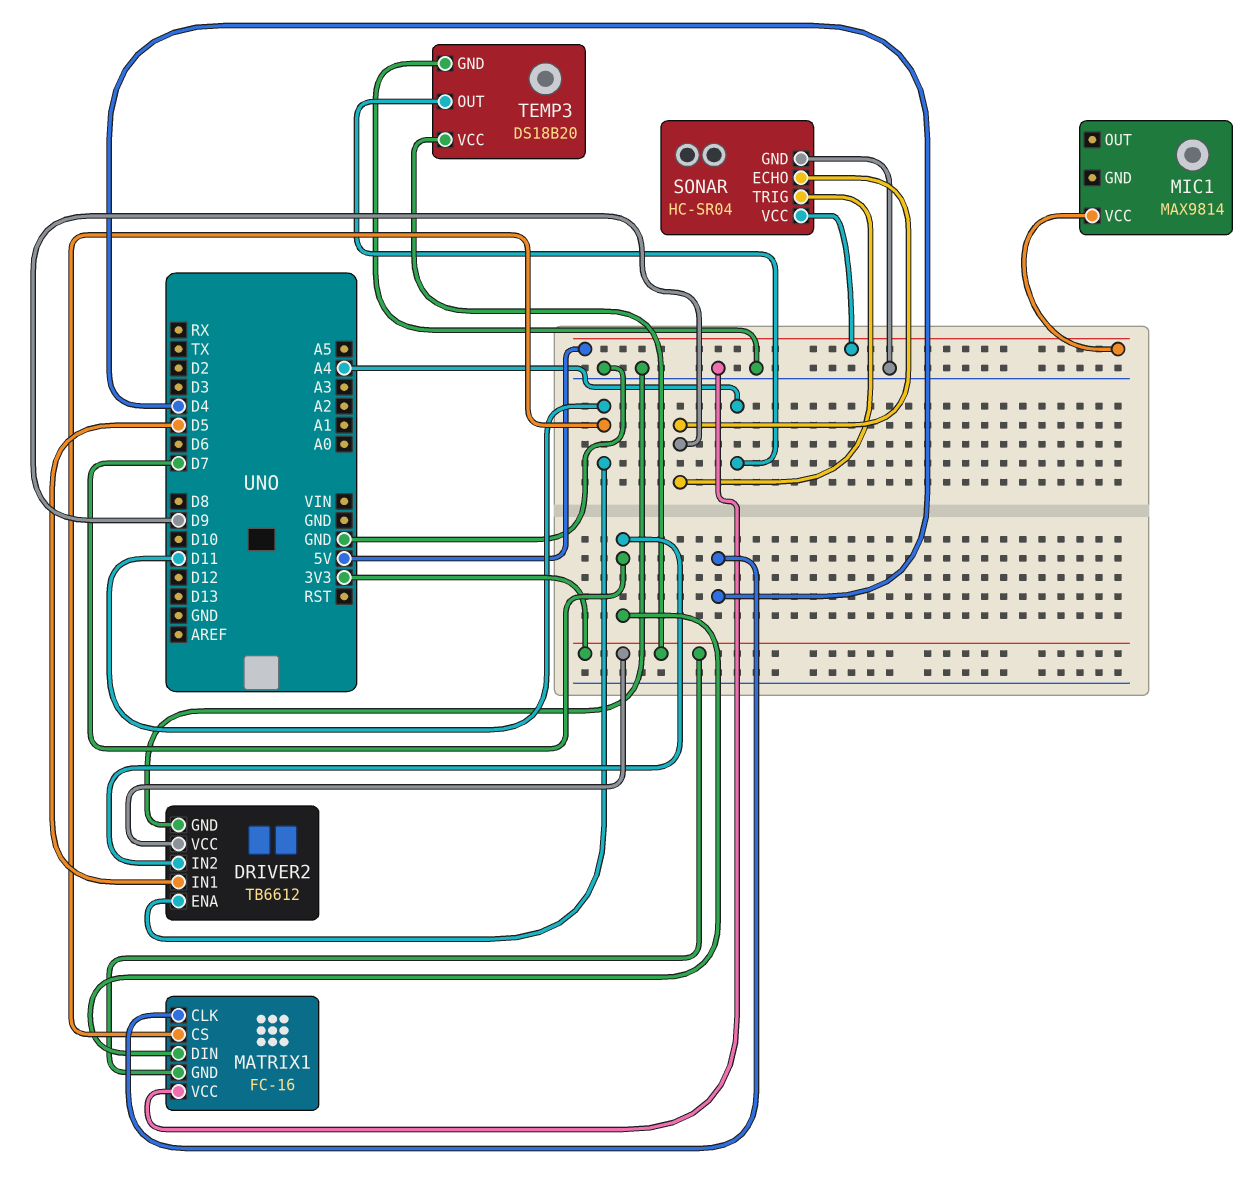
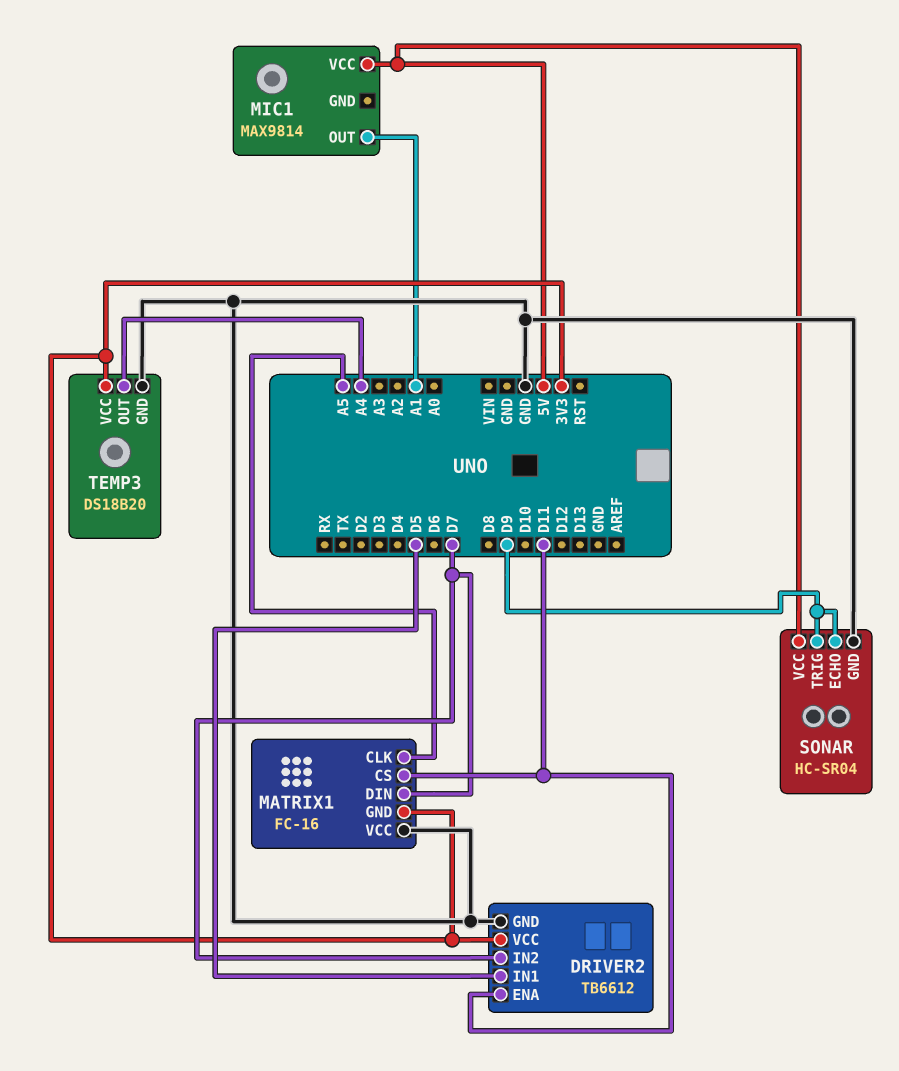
MATRIX1 pin CLK: D4 -> A5
MIC1 pin OUT: none -> A1

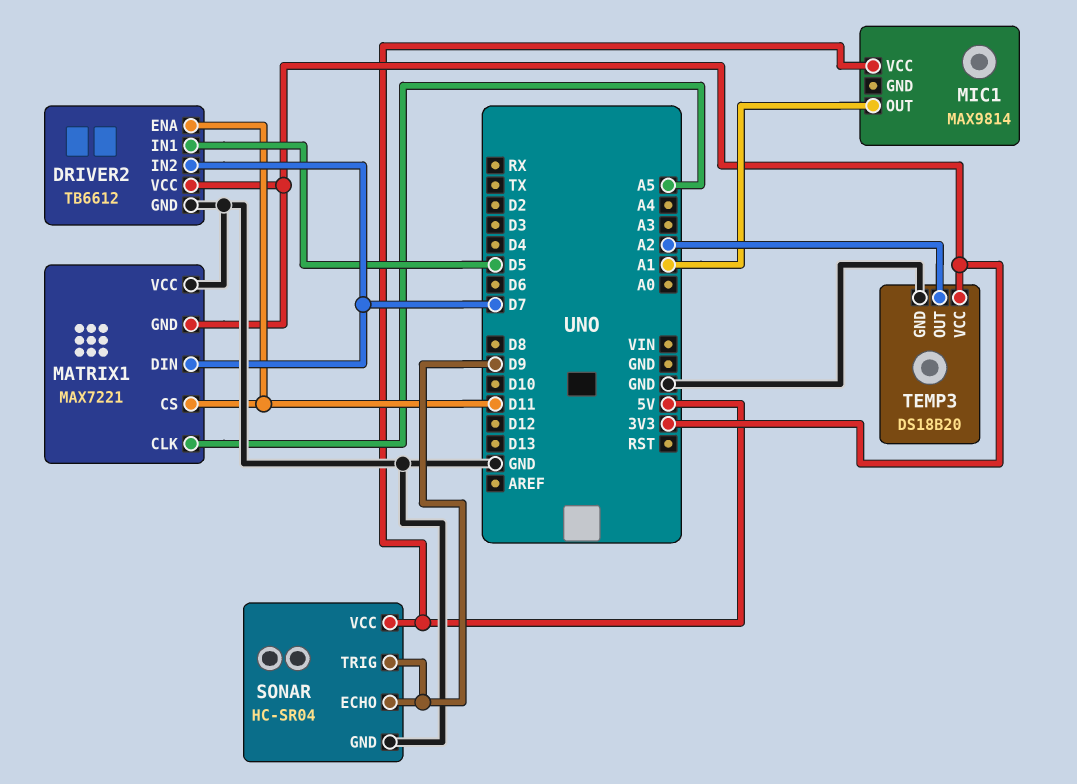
MATRIX1: FC-16 -> MAX7221
TEMP3 pin OUT: A4 -> A2

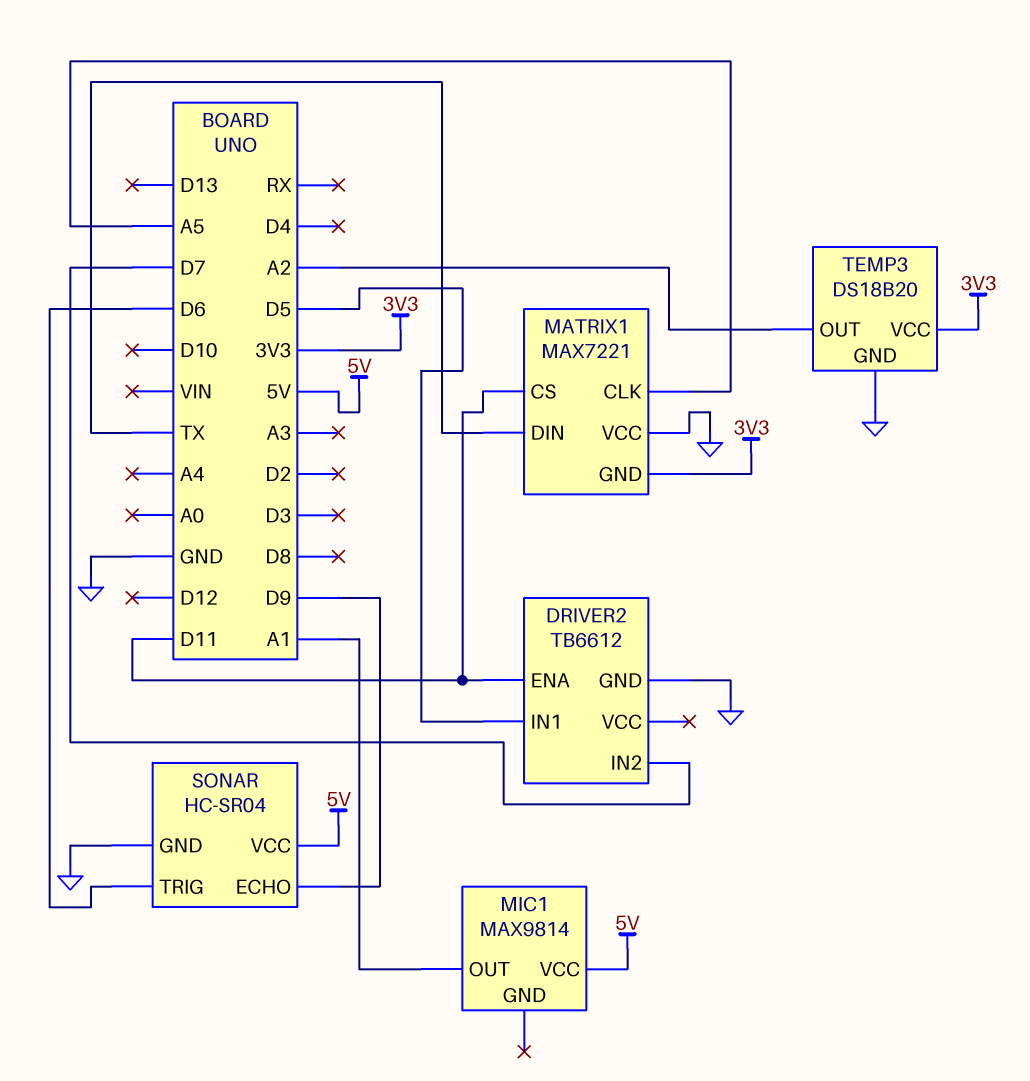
DRIVER2 pin VCC: 3V3 -> none
MATRIX1 pin DIN: D7 -> TX
SONAR pin TRIG: D9 -> D6

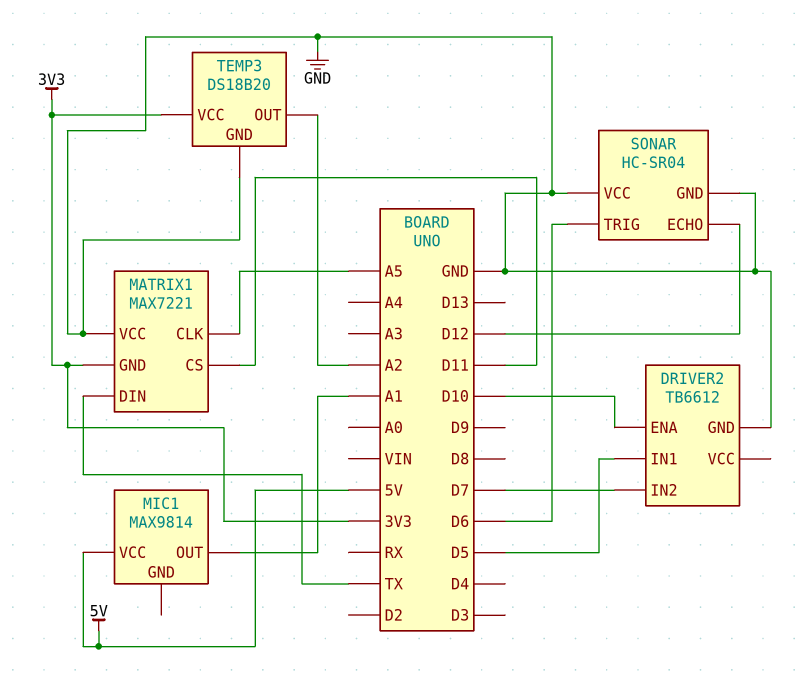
DRIVER2 pin ENA: D11 -> D10
SONAR pin ECHO: D9 -> D12
SONAR pin VCC: 5V -> GND

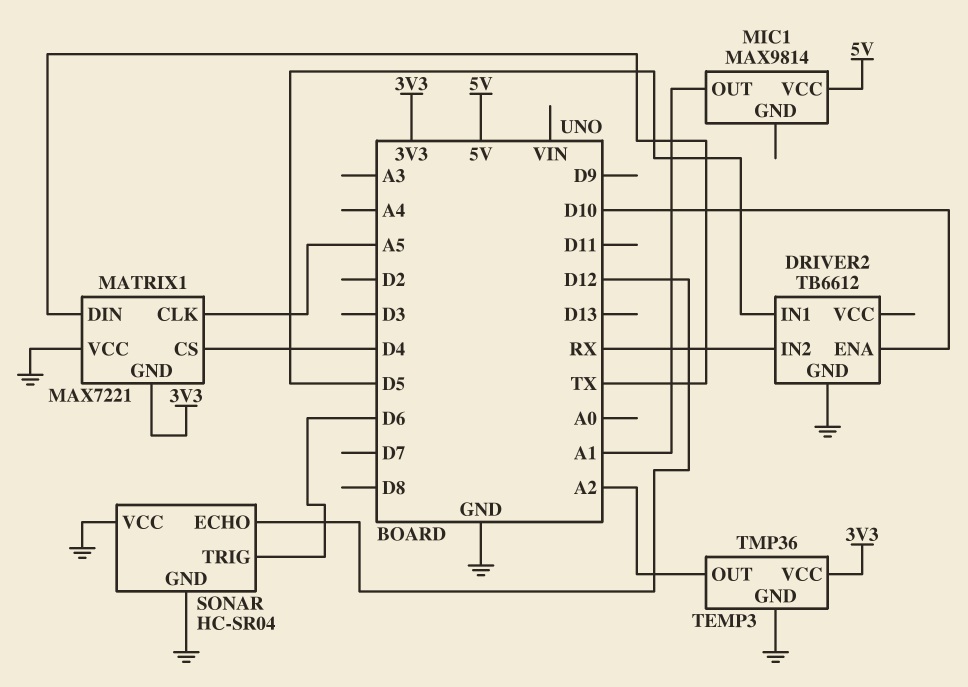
DRIVER2 pin IN2: D7 -> RX
MATRIX1 pin CS: D11 -> D4
TEMP3: DS18B20 -> TMP36

